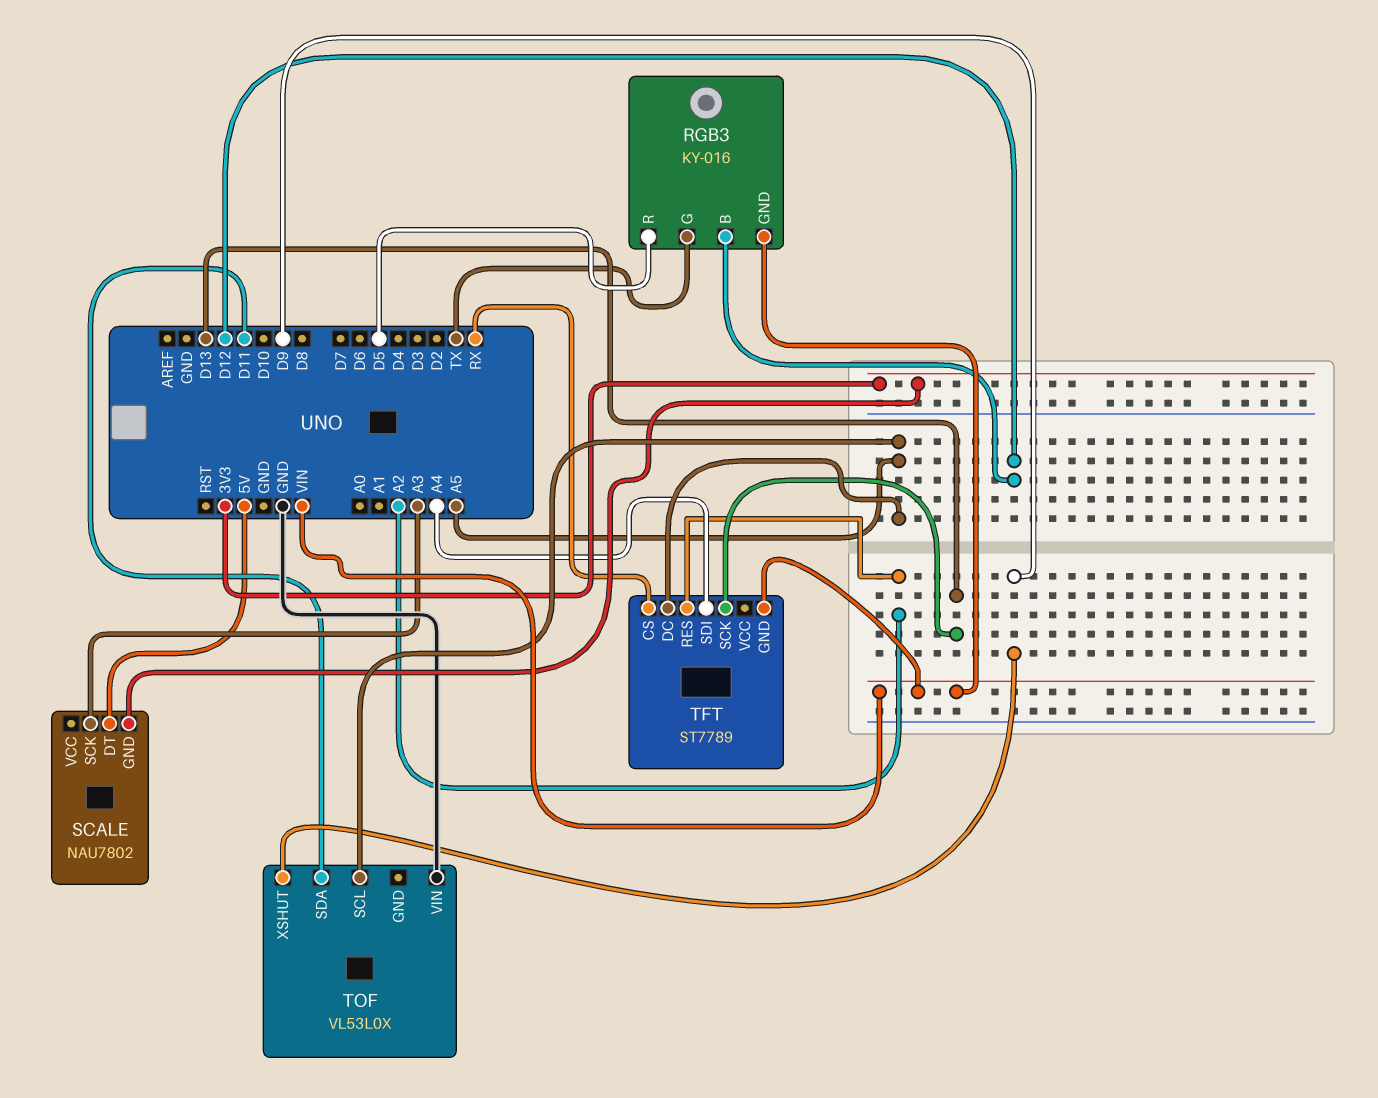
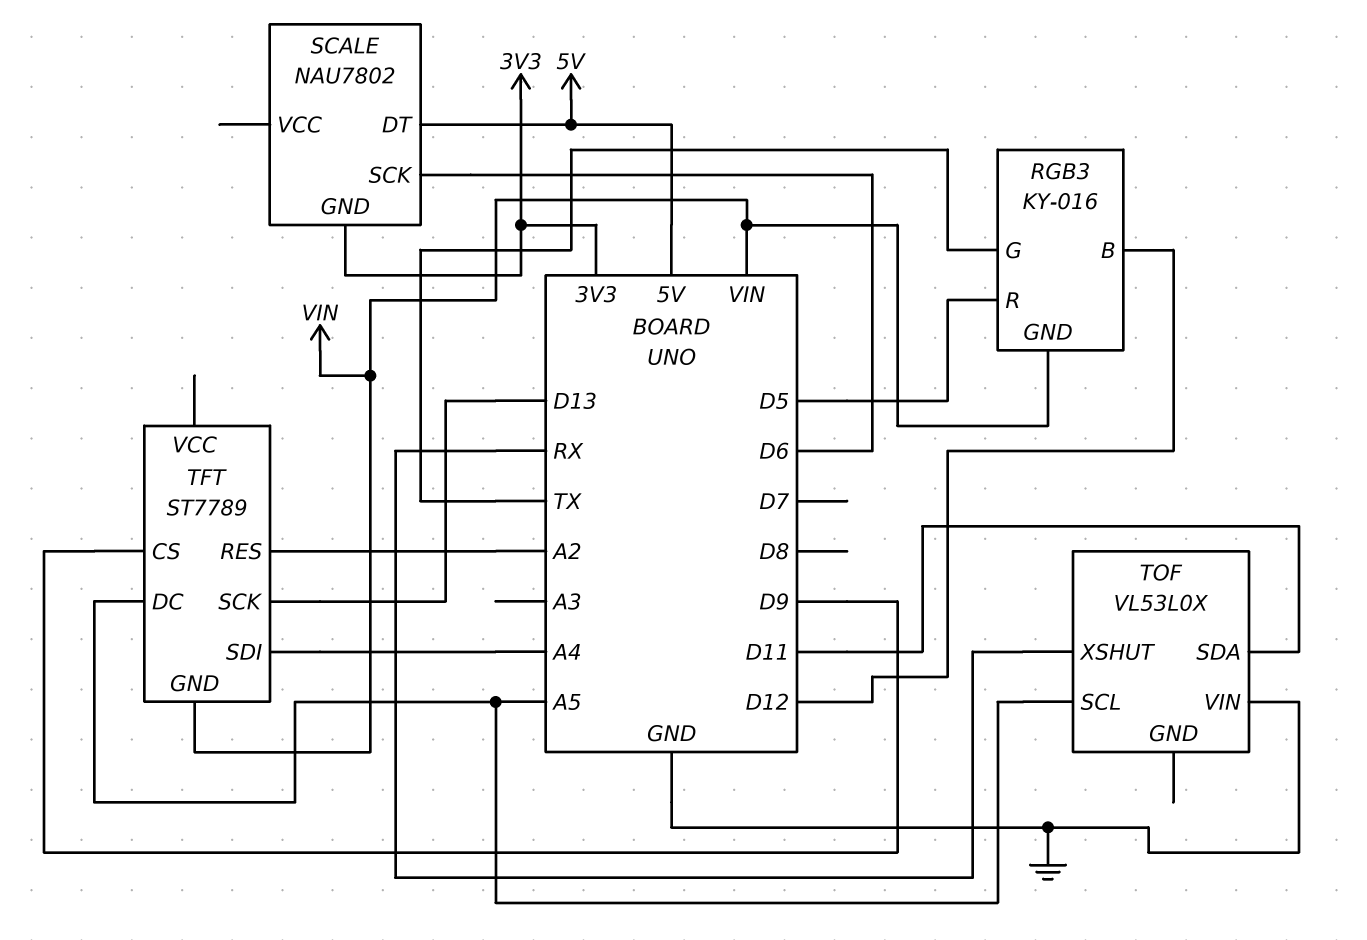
SCALE pin SCK: A3 -> D6
TFT pin CS: RX -> D9
TOF pin XSHUT: D9 -> RX

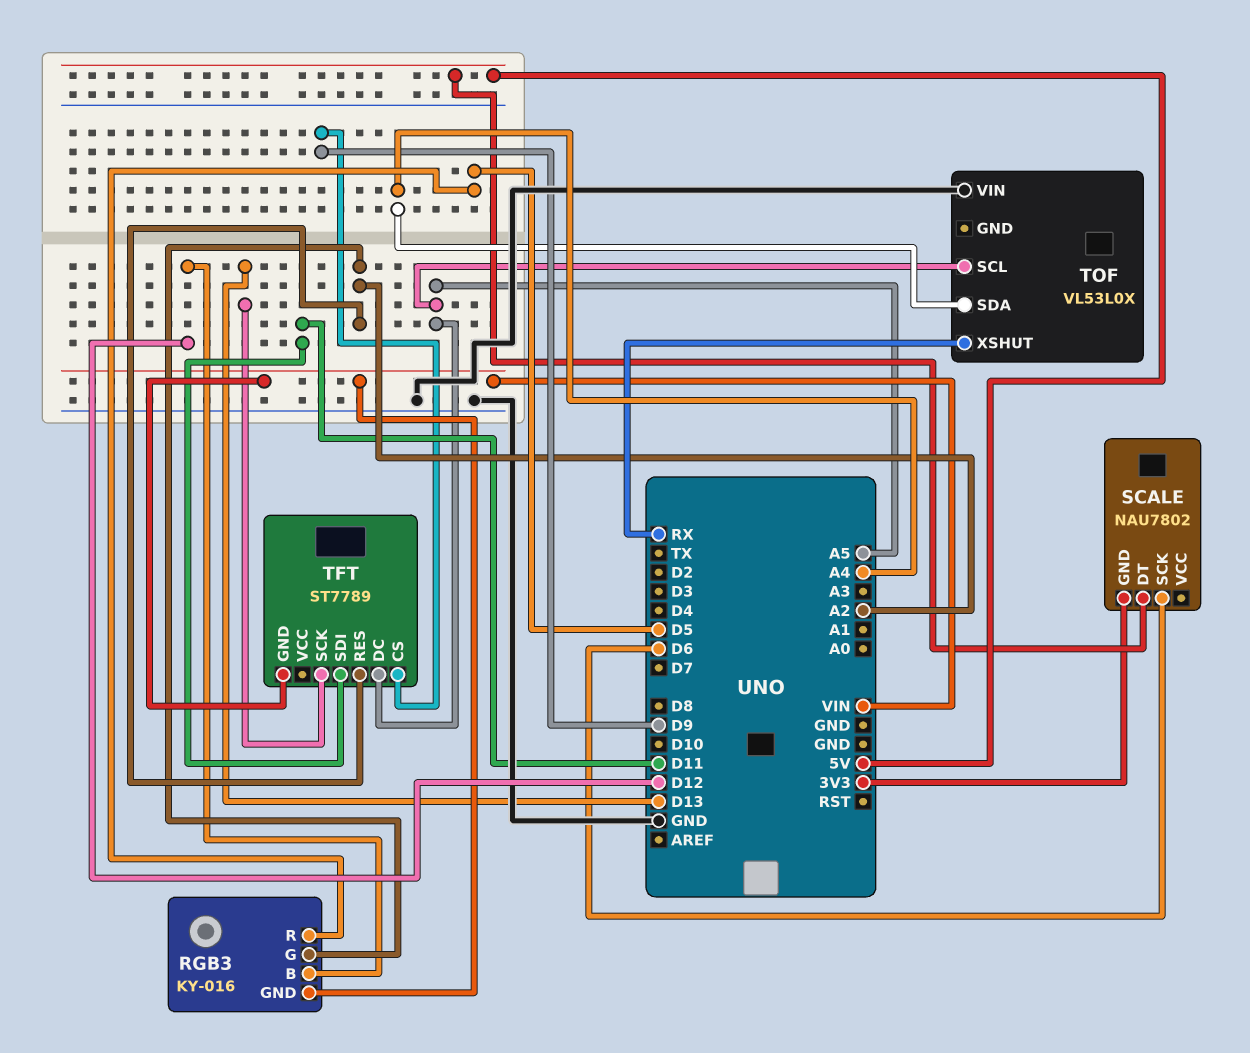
RGB3 pin G: TX -> A2
TFT pin SDI: A4 -> D11
TOF pin SDA: D11 -> A4

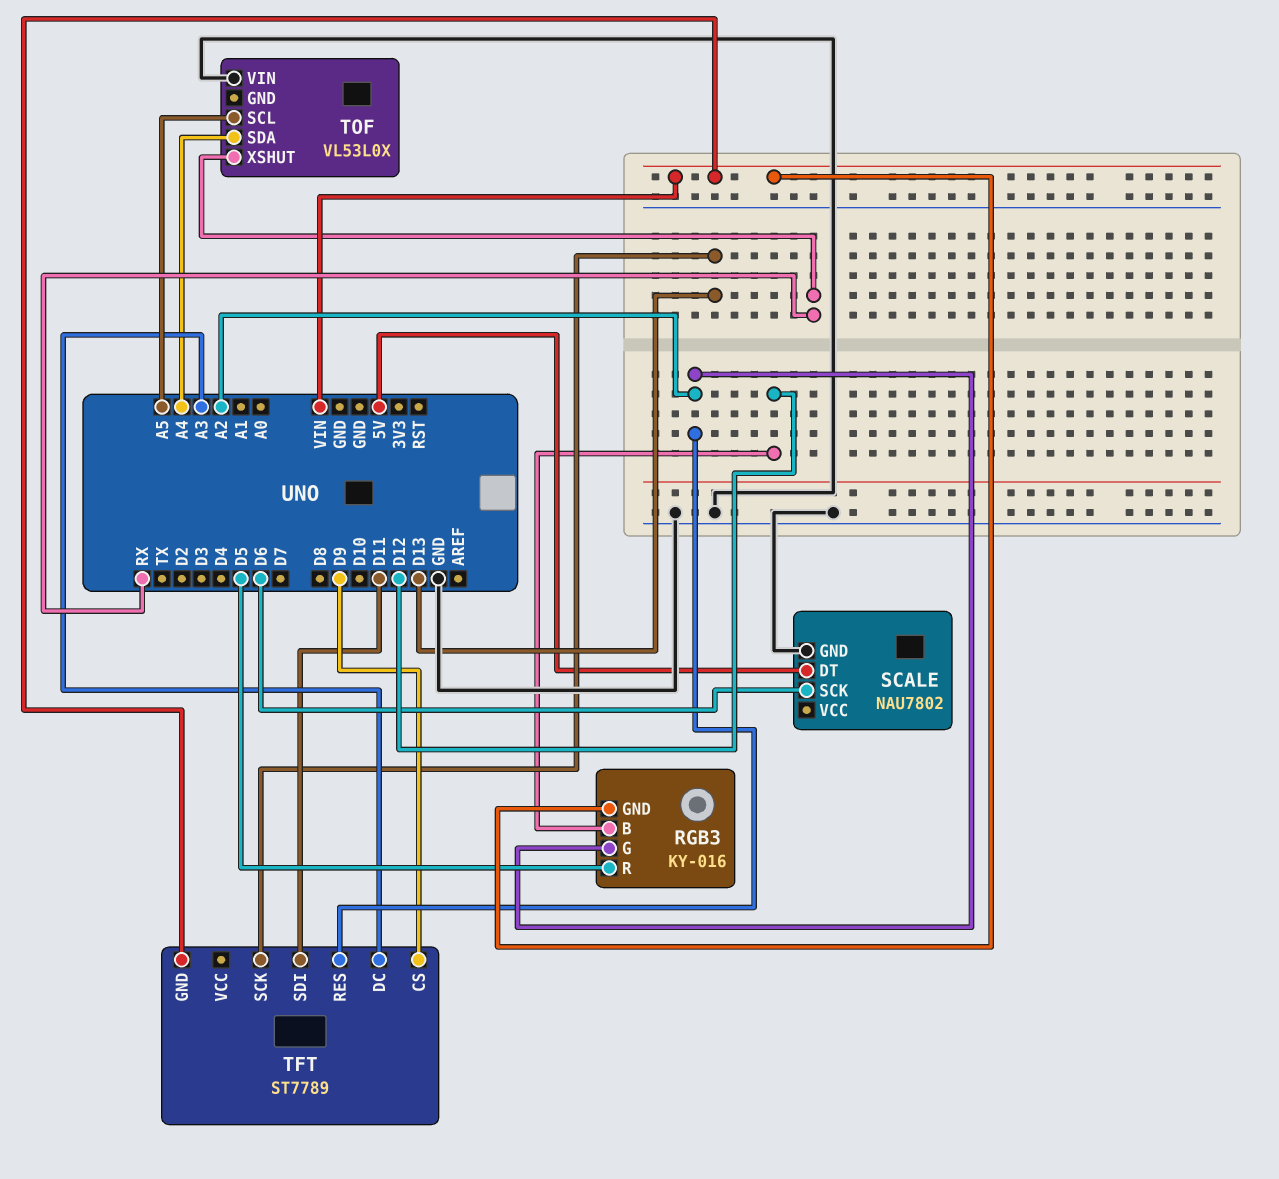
SCALE pin GND: 3V3 -> GND
TFT pin DC: A5 -> A3

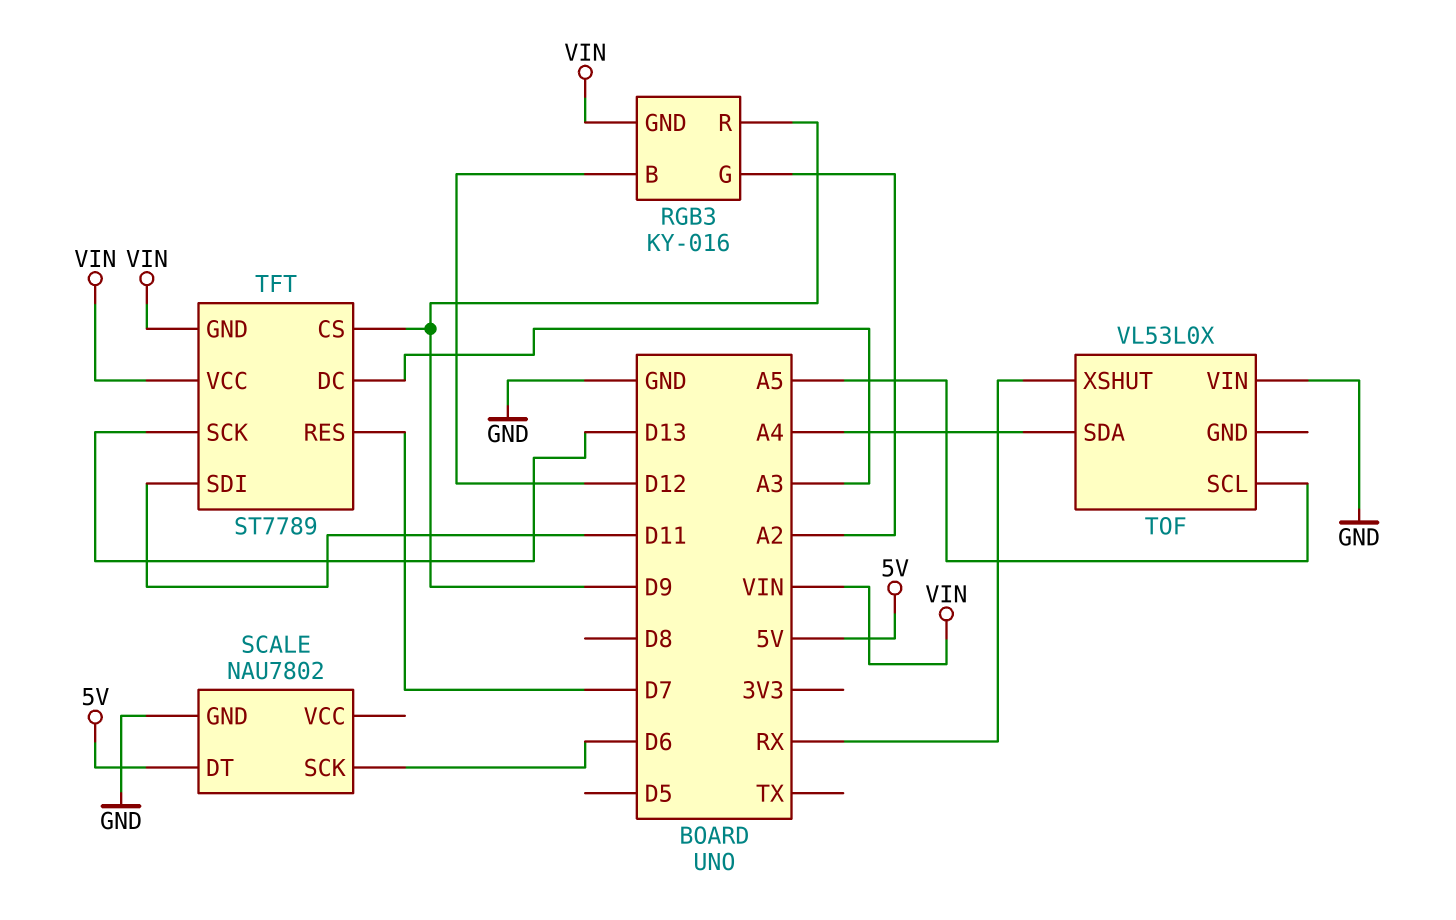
RGB3 pin R: D5 -> D9
TFT pin RES: A2 -> D7
TFT pin VCC: none -> VIN

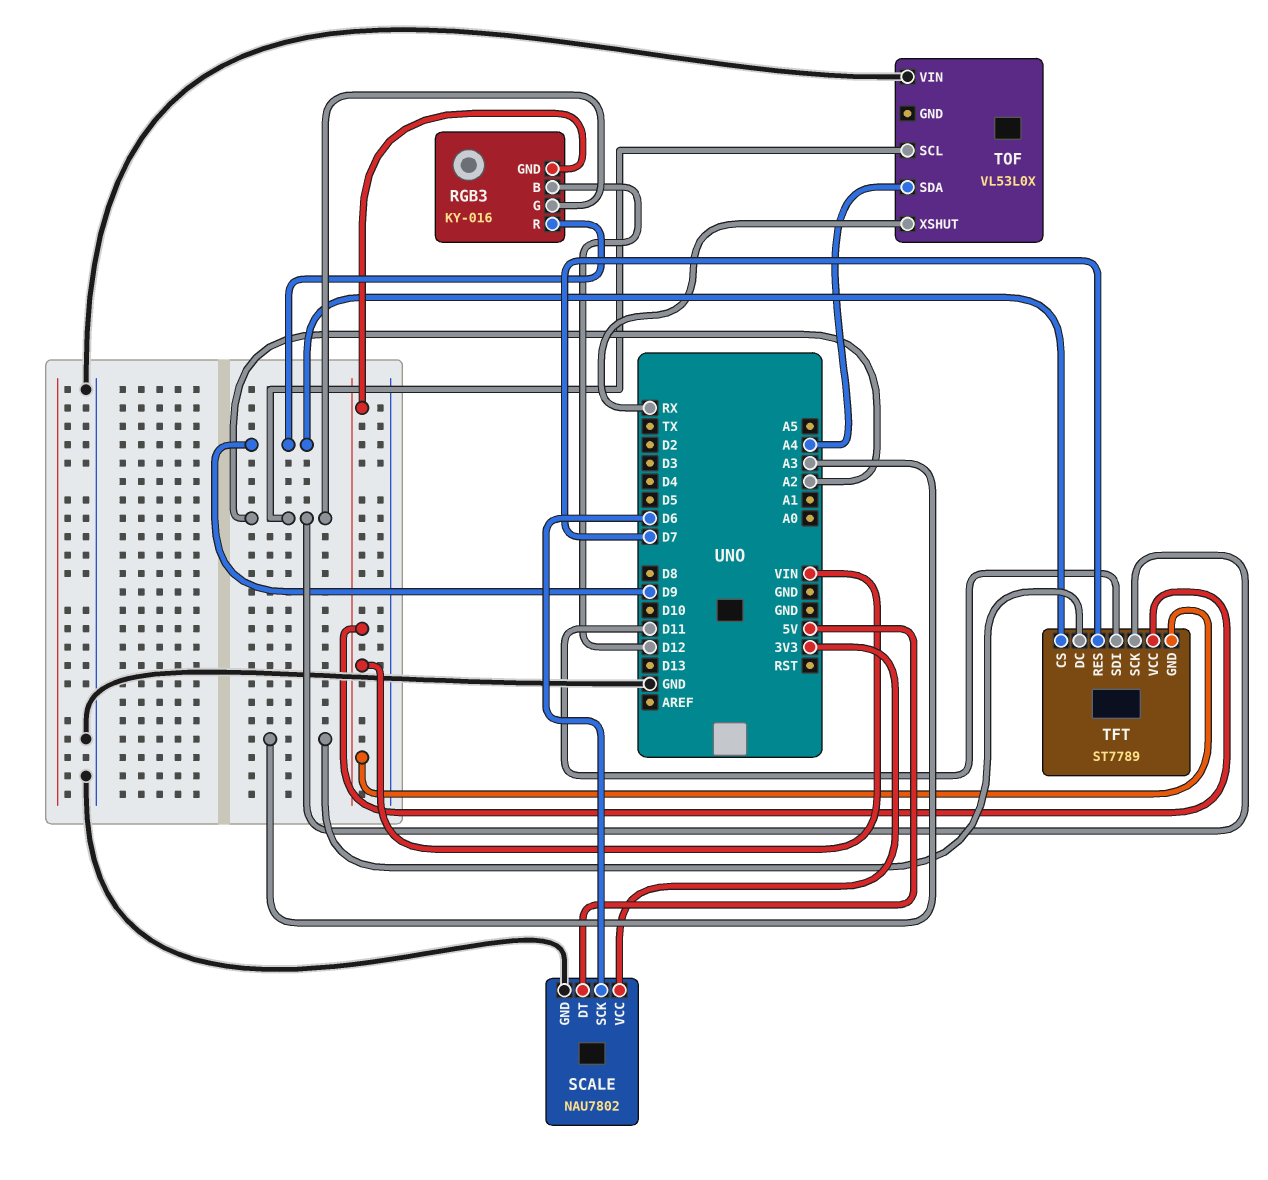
SCALE pin VCC: none -> 3V3
TFT pin SCK: D13 -> A2
TOF pin SCL: A5 -> A2

